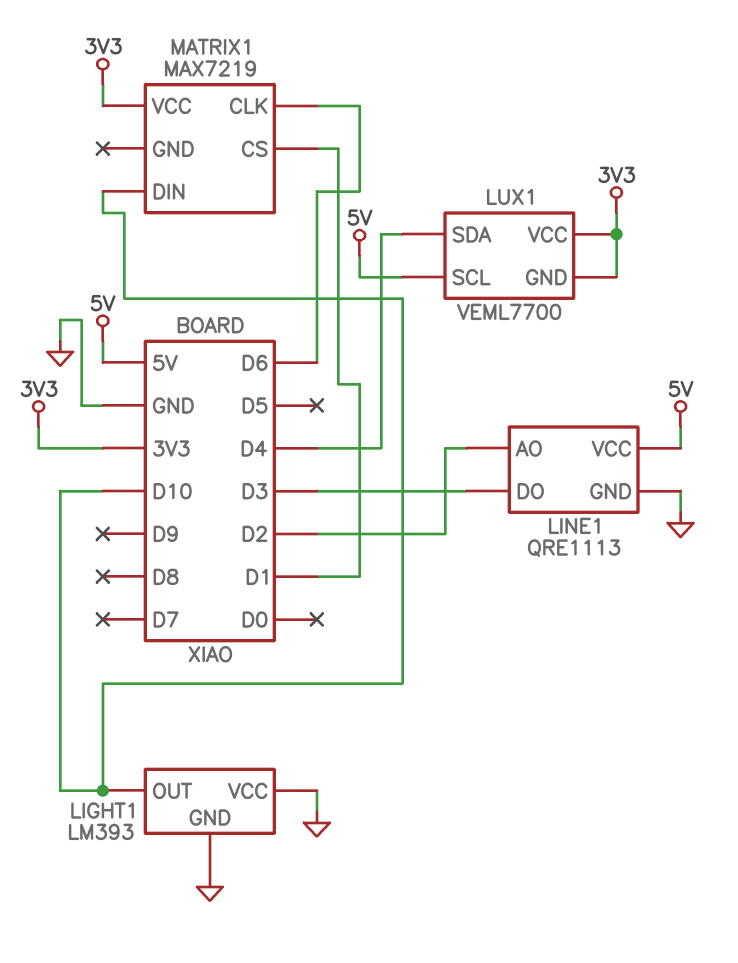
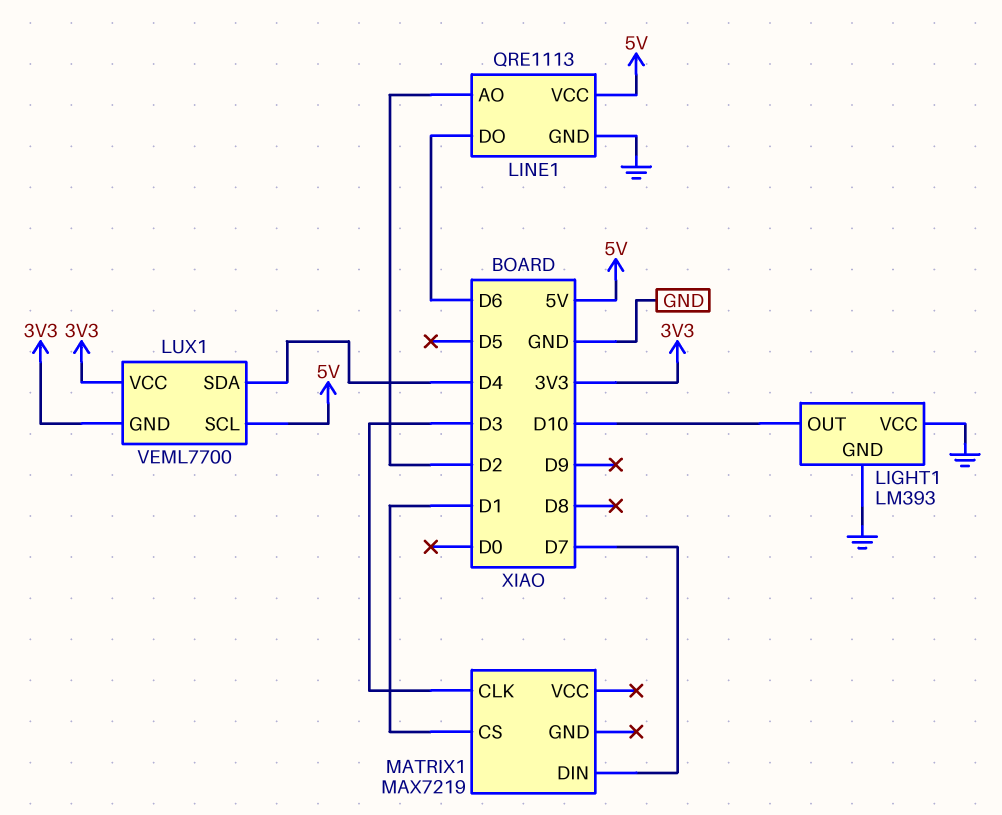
LINE1 pin DO: D3 -> D6
MATRIX1 pin CLK: D6 -> D3
MATRIX1 pin DIN: D10 -> D7
MATRIX1 pin VCC: 3V3 -> none

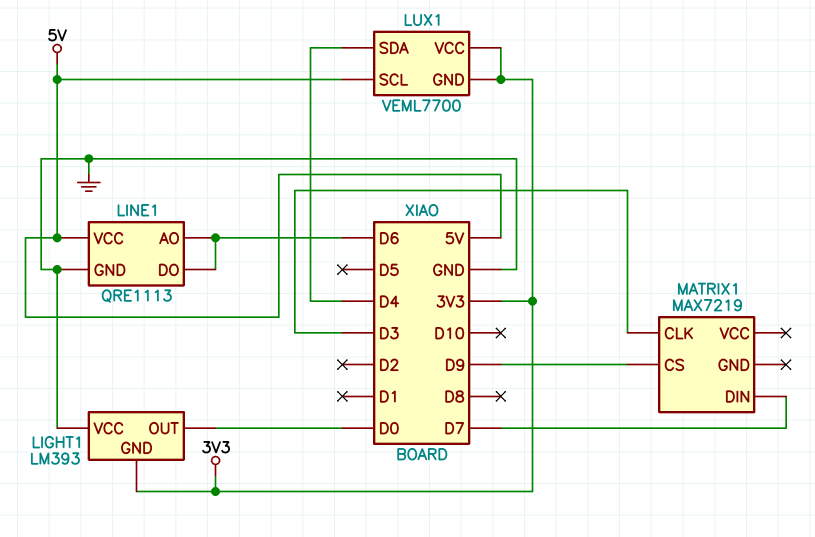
LIGHT1 pin GND: GND -> 3V3
LIGHT1 pin OUT: D10 -> D0
LINE1 pin AO: D2 -> D6
MATRIX1 pin CS: D1 -> D9

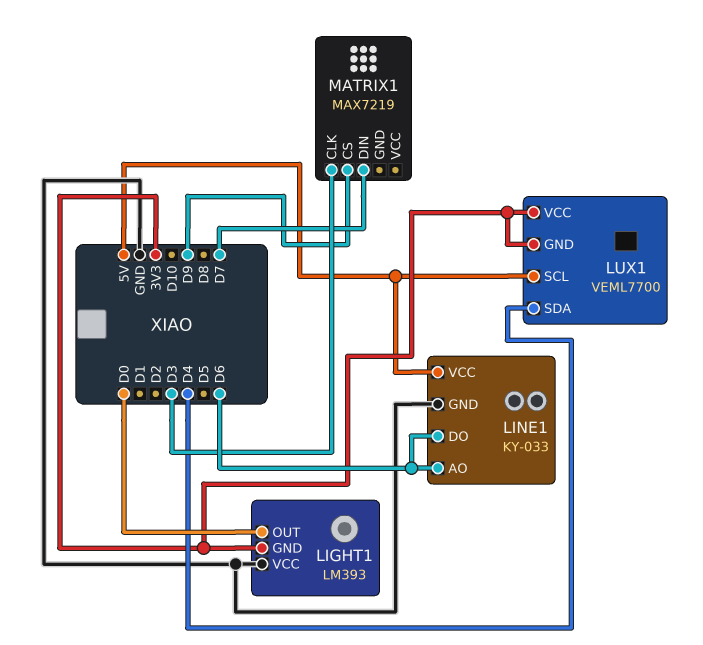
LINE1: QRE1113 -> KY-033

